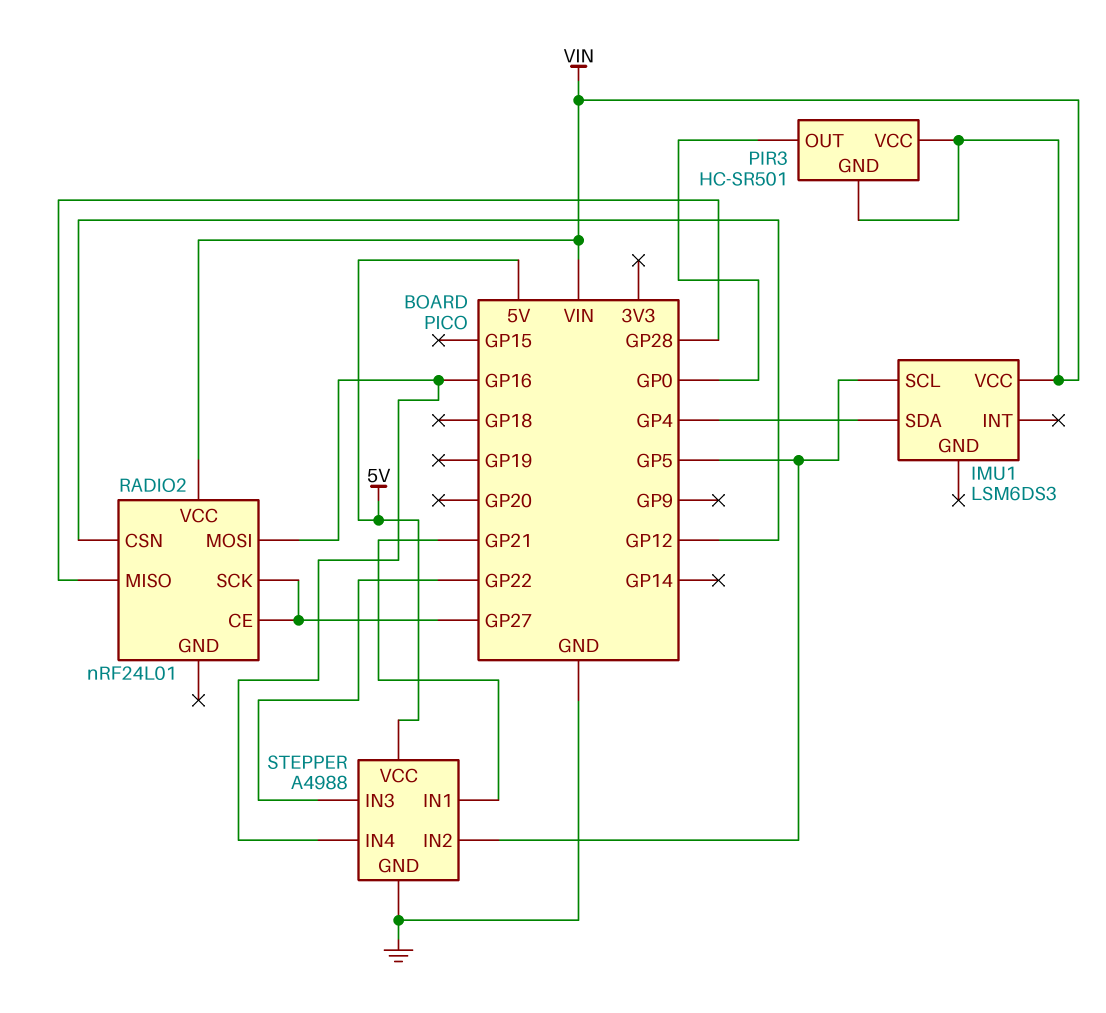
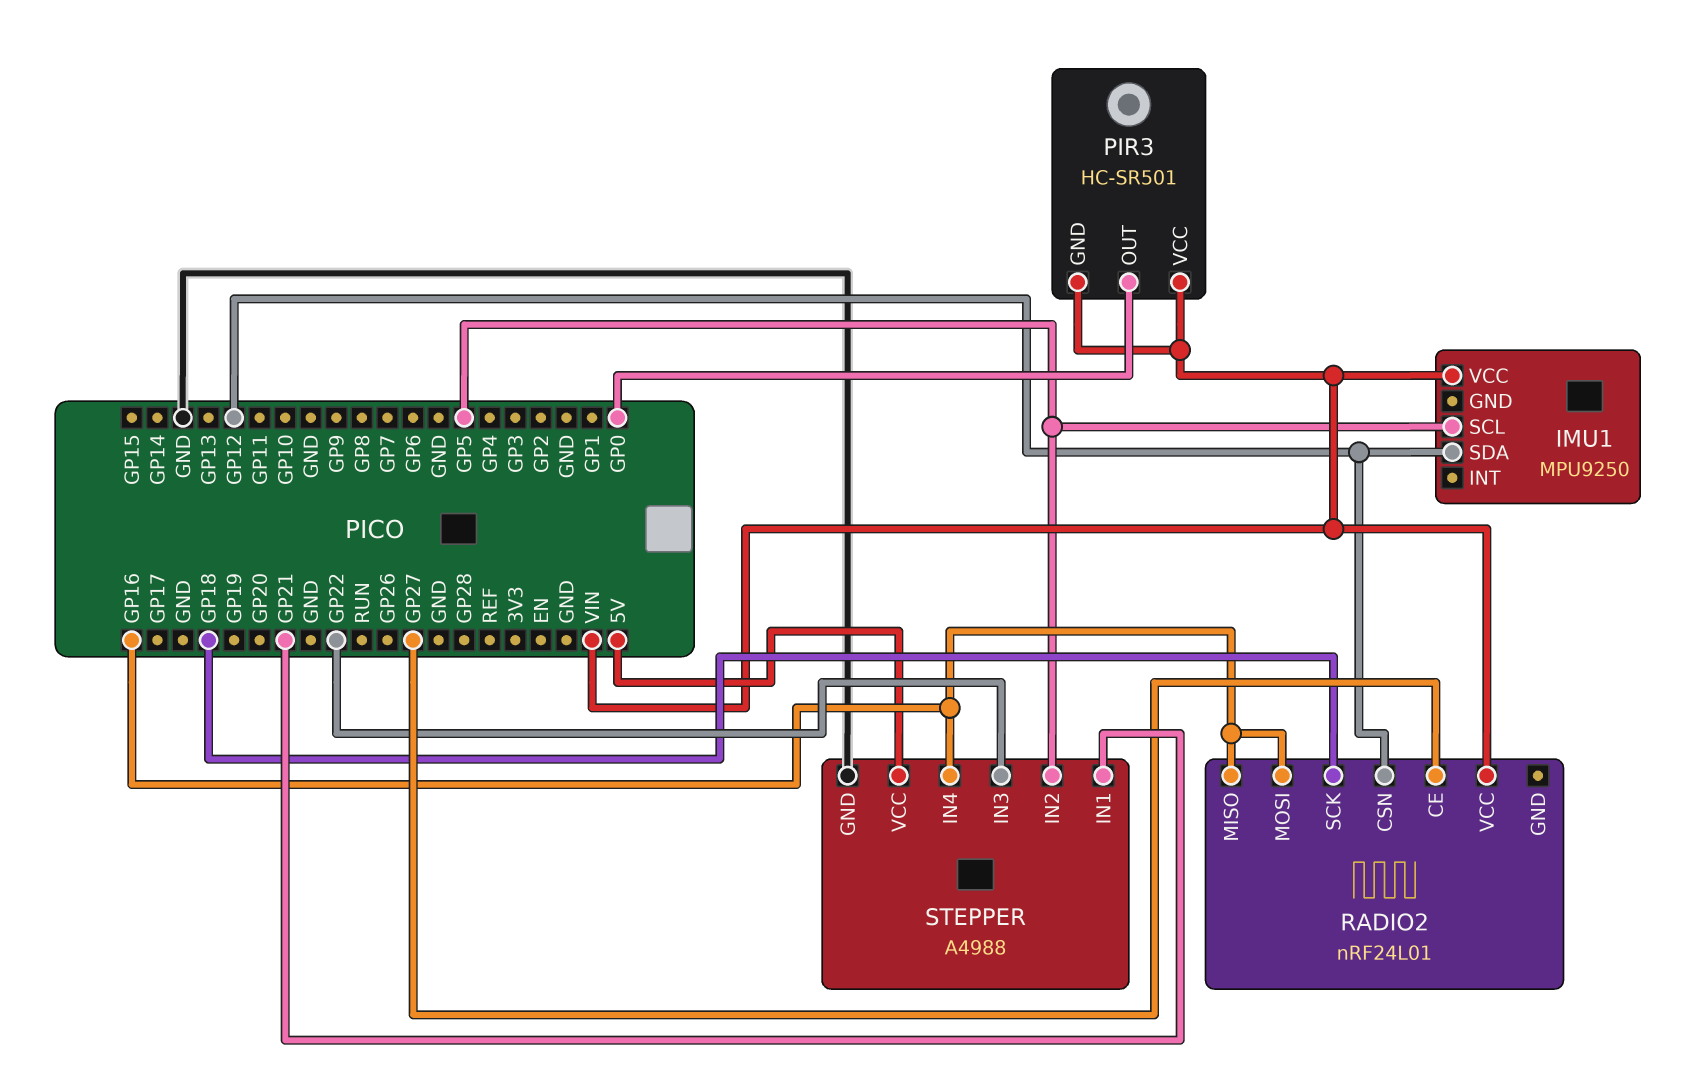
IMU1: LSM6DS3 -> MPU9250
IMU1 pin SDA: GP4 -> GP12
RADIO2 pin MISO: GP28 -> GP16
RADIO2 pin SCK: GP27 -> GP18

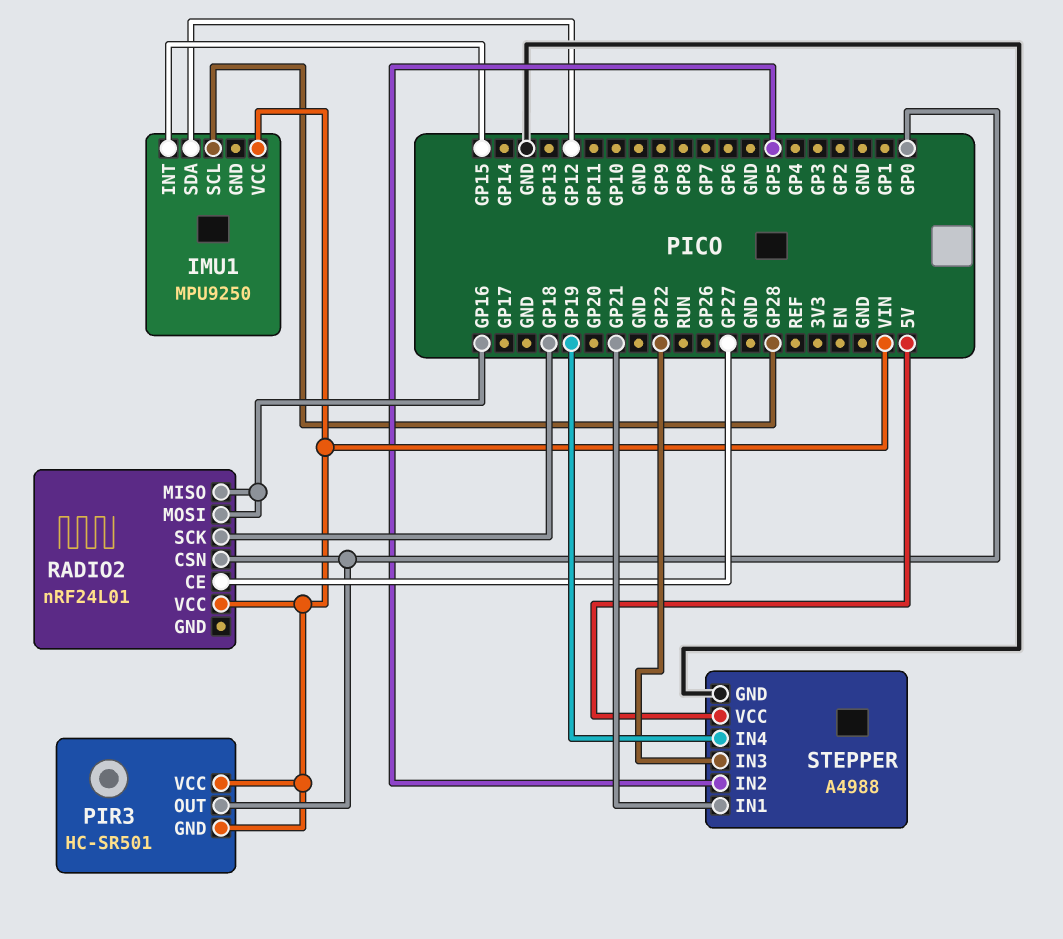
IMU1 pin INT: none -> GP15
IMU1 pin SCL: GP5 -> GP28
RADIO2 pin CSN: GP12 -> GP0
STEPPER pin IN4: GP16 -> GP19

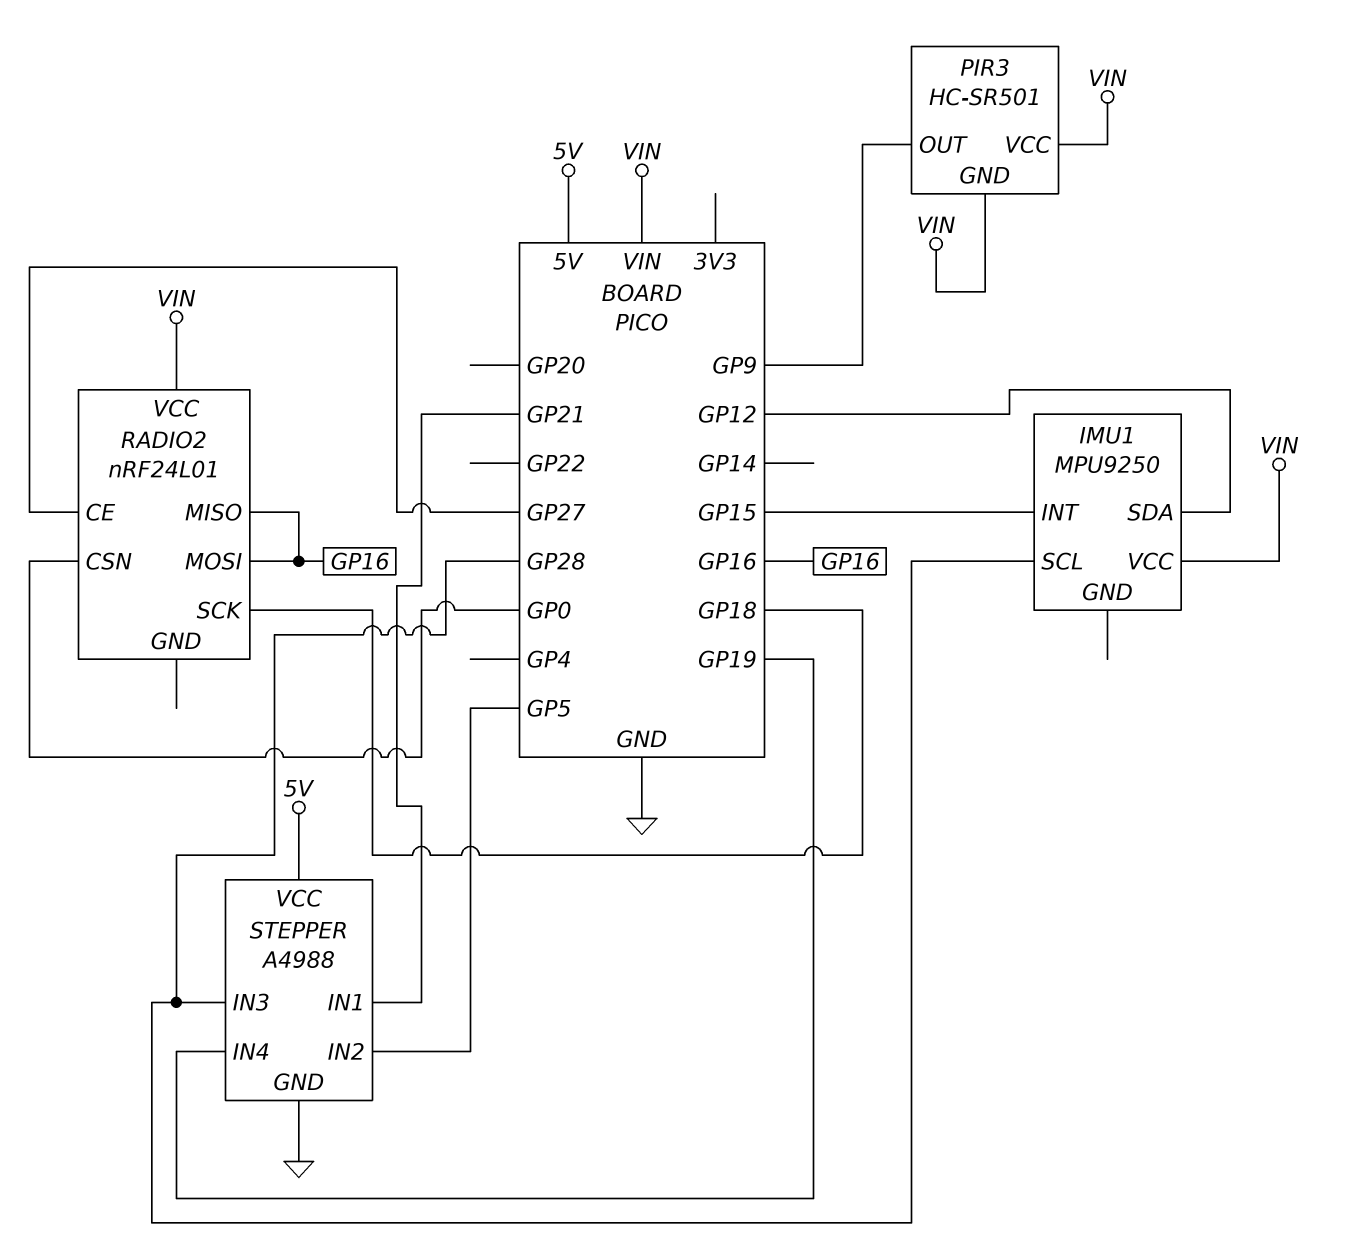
PIR3 pin OUT: GP0 -> GP9
STEPPER pin IN3: GP22 -> GP28

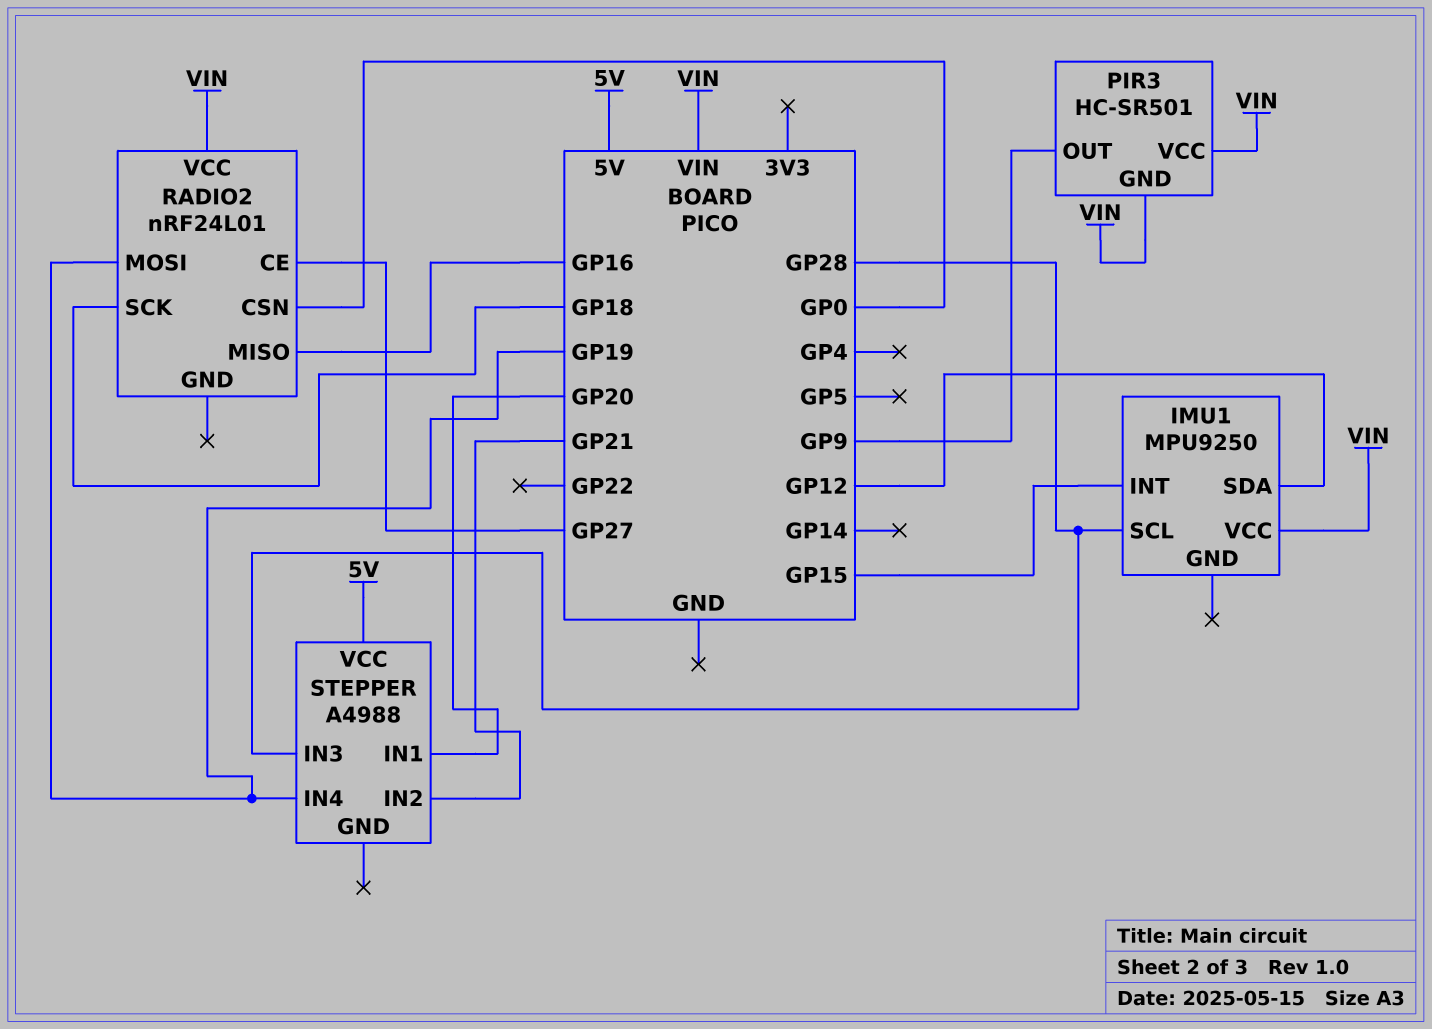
RADIO2 pin MOSI: GP16 -> GP19
STEPPER pin GND: GND -> none
STEPPER pin IN1: GP21 -> GP20
STEPPER pin IN2: GP5 -> GP21

